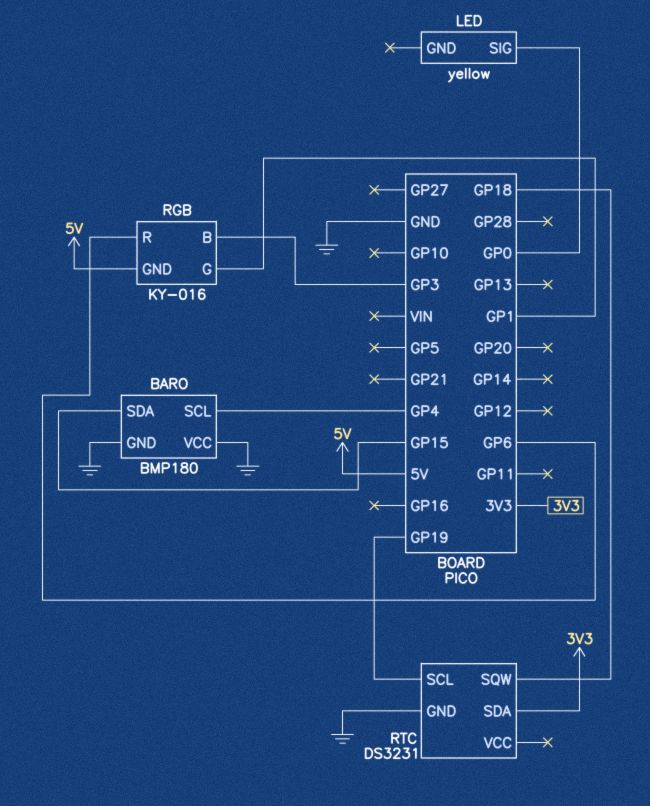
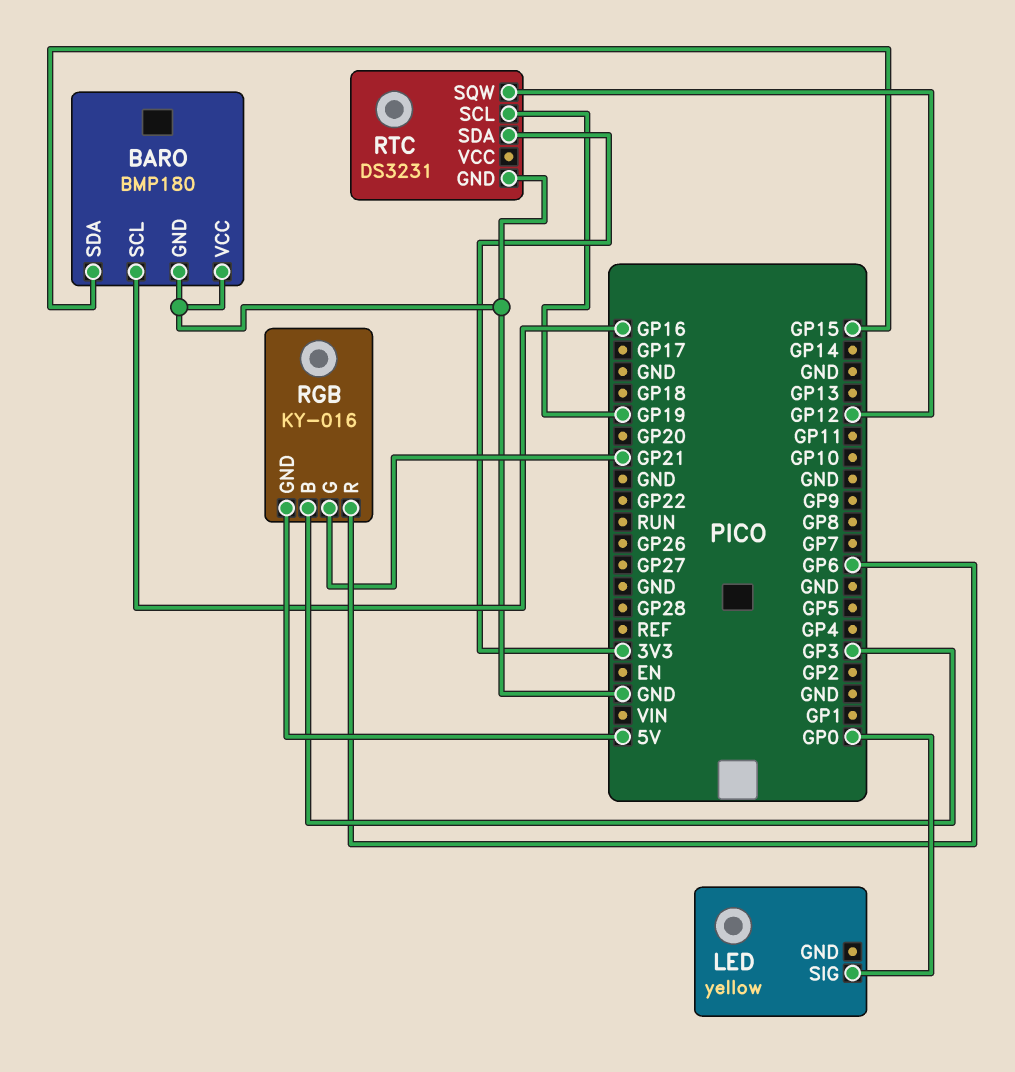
BARO pin SCL: GP4 -> GP16
RGB pin G: GP1 -> GP21
RTC pin SQW: GP18 -> GP12

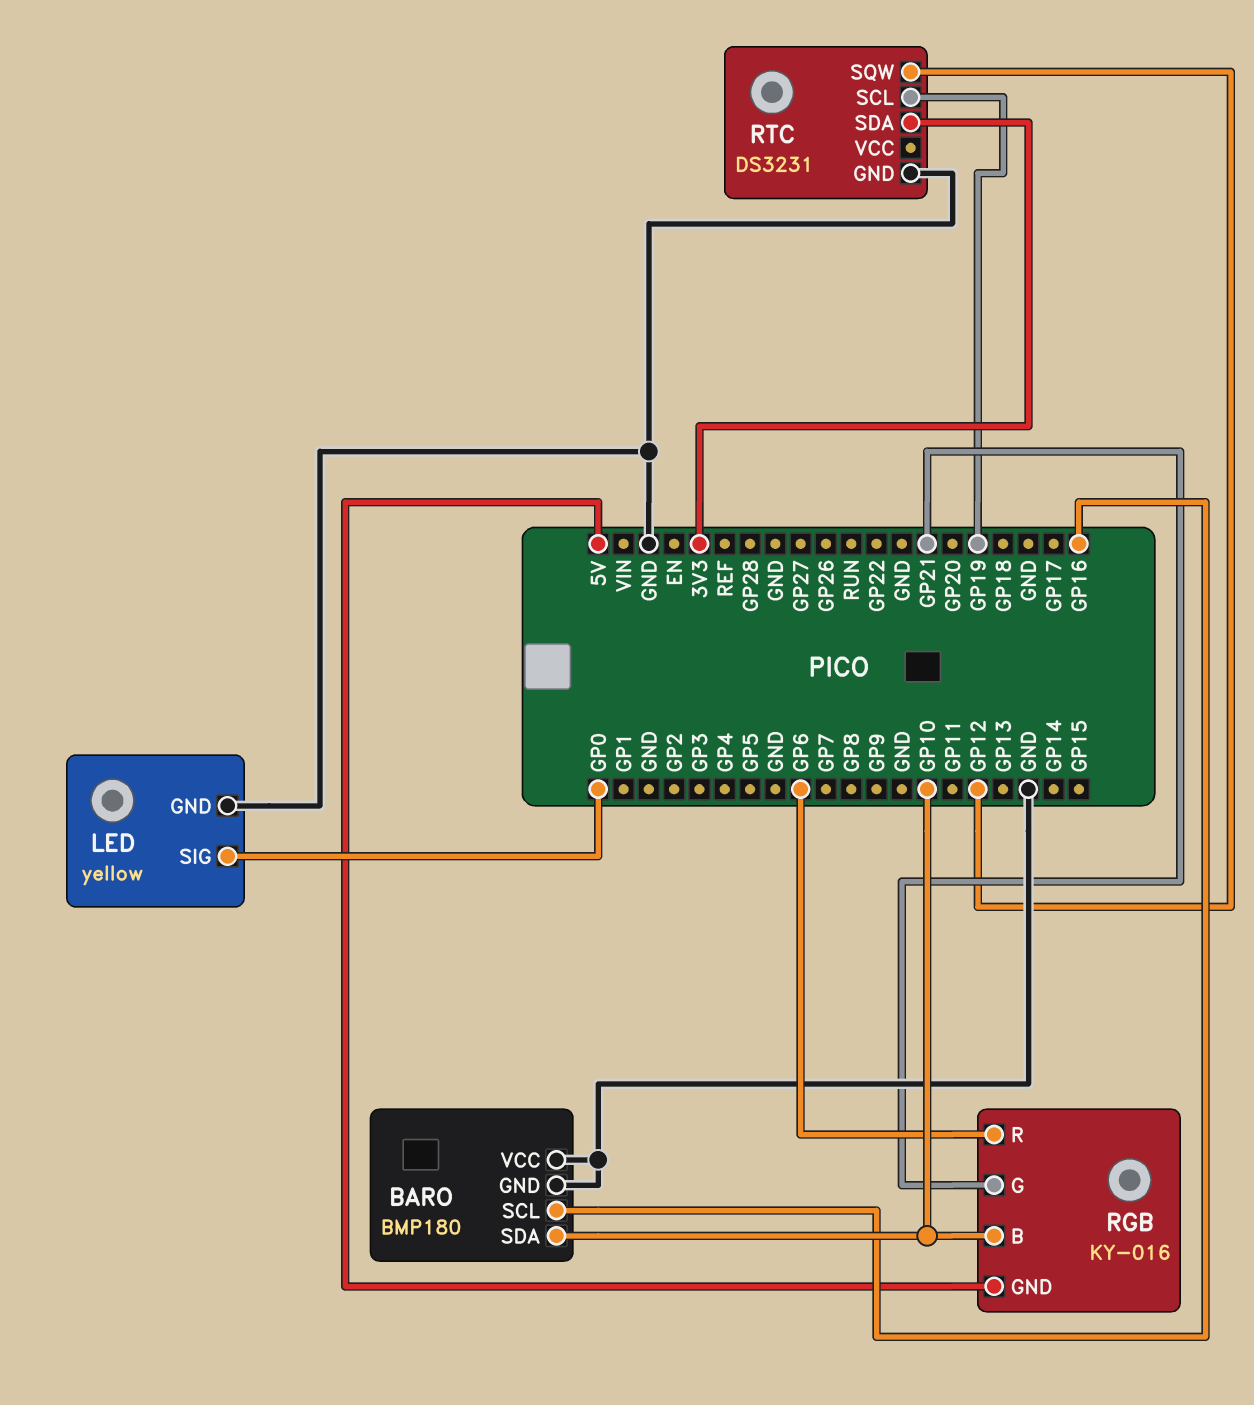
BARO pin SDA: GP15 -> GP10
LED pin GND: none -> GND
RGB pin B: GP3 -> GP10

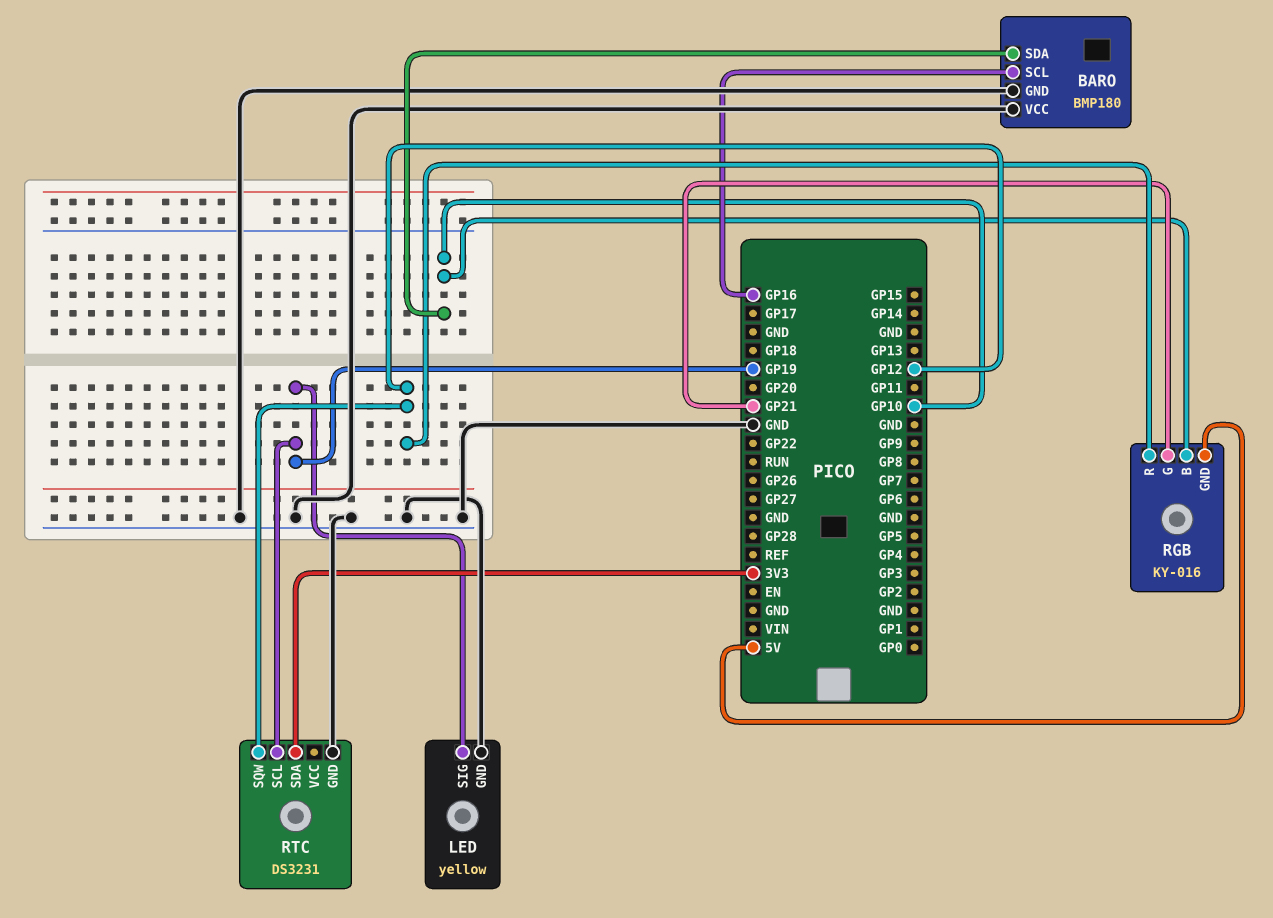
LED pin SIG: GP0 -> GP19
RGB pin R: GP6 -> GP12

